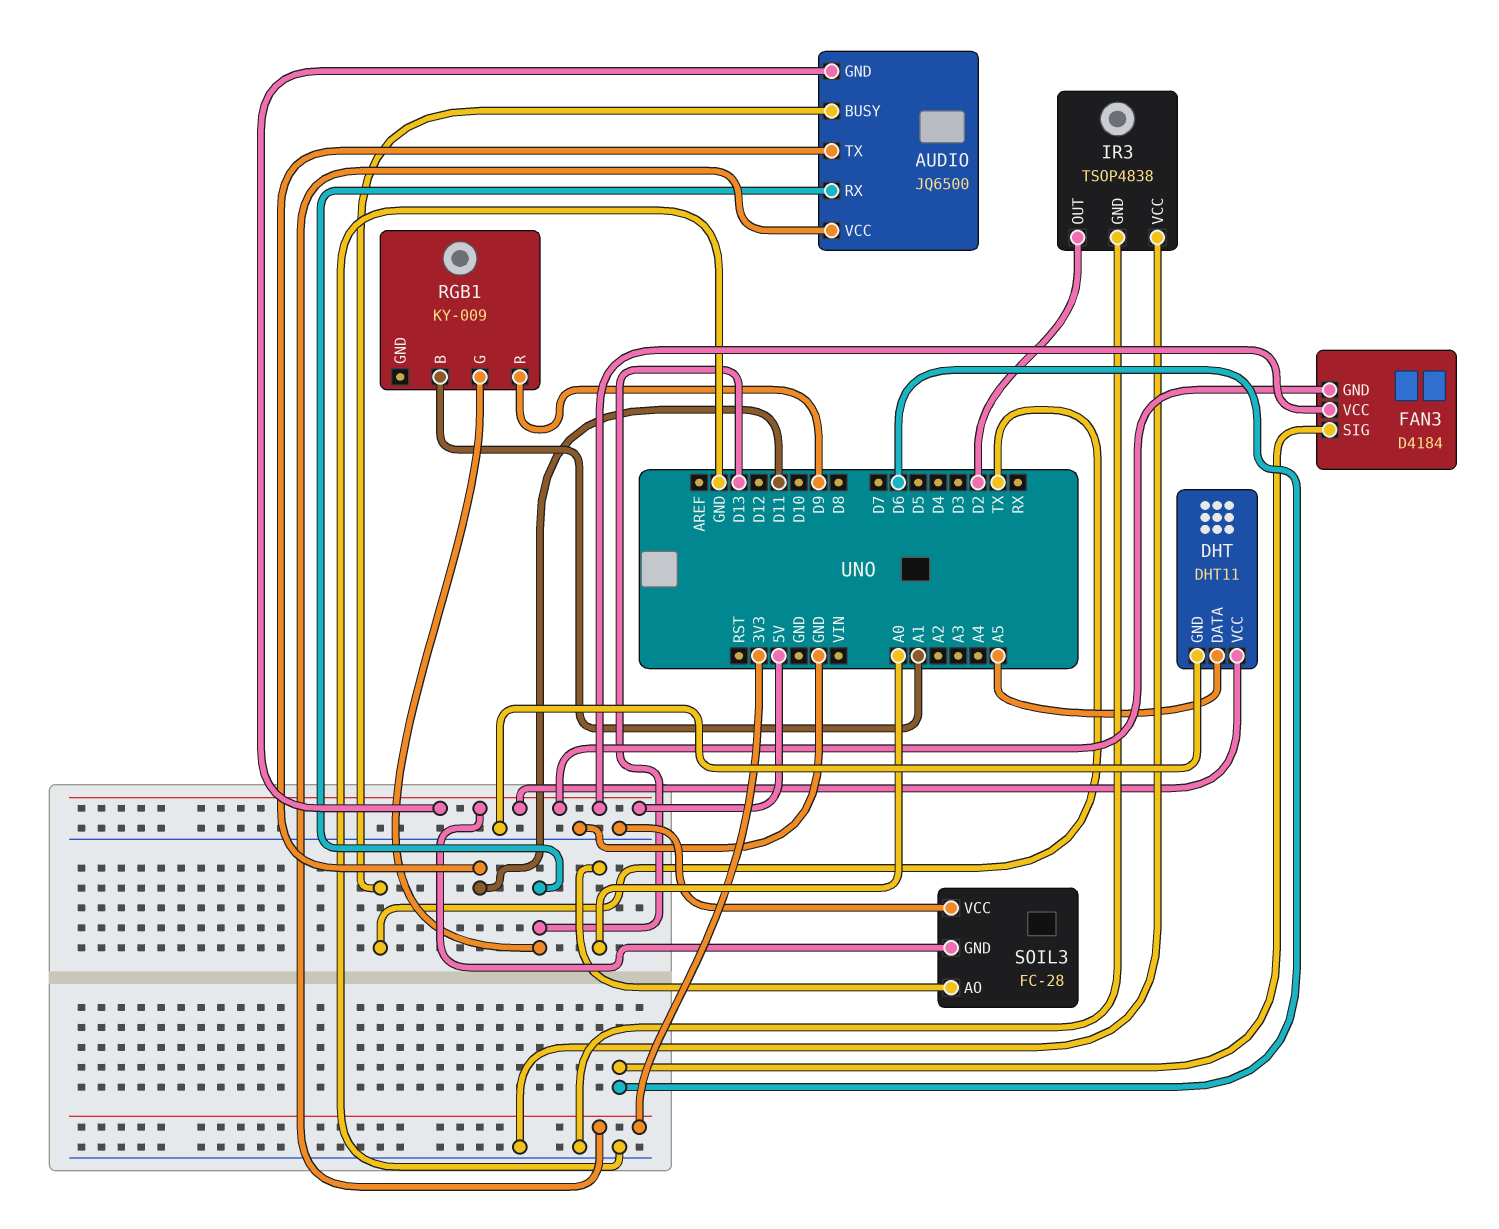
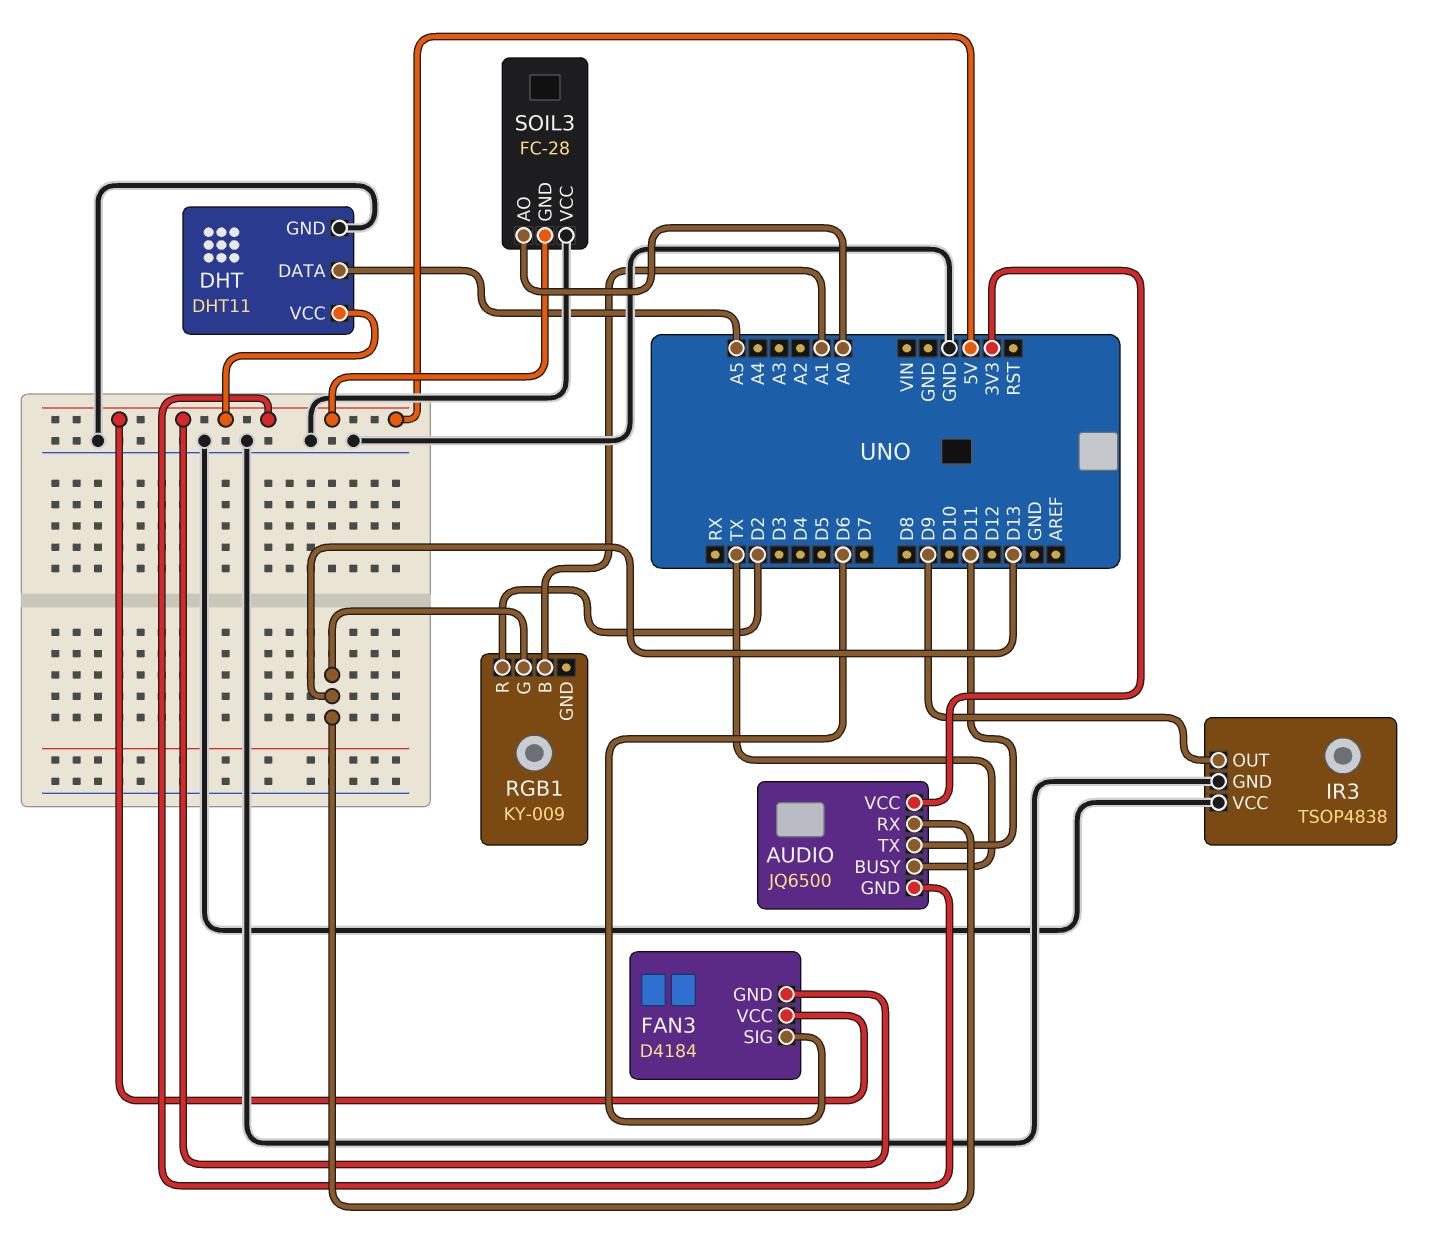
IR3 pin OUT: D2 -> D9
RGB1 pin R: D9 -> D2

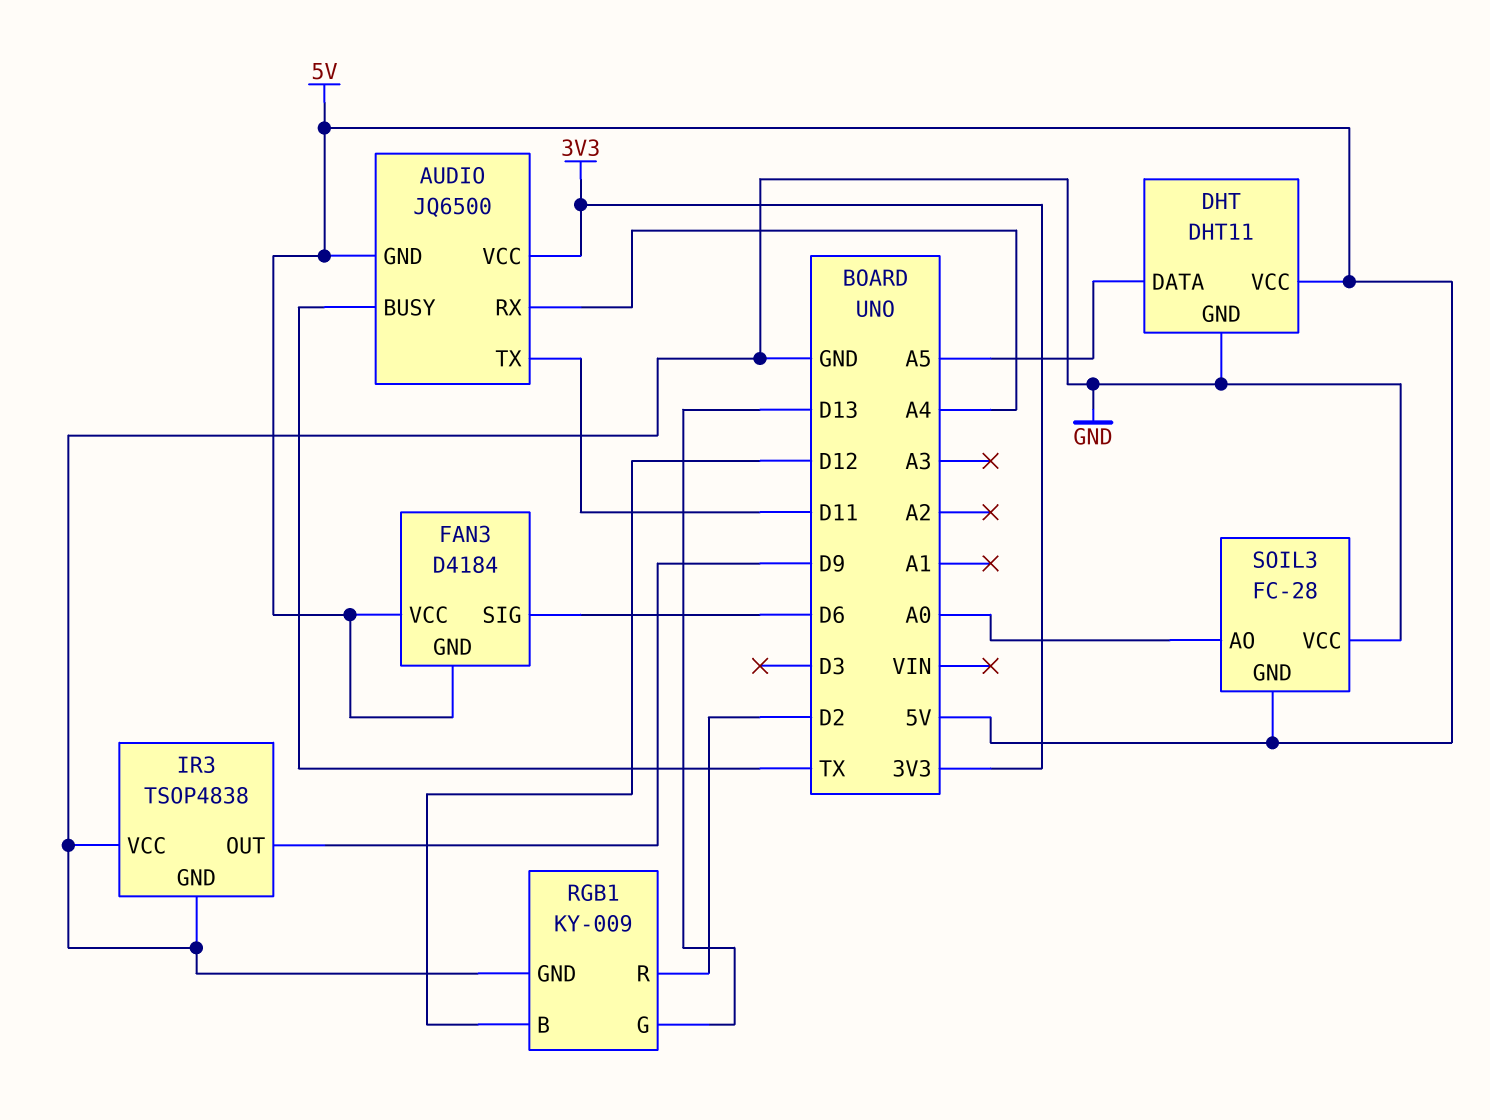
AUDIO pin RX: D13 -> A4
RGB1 pin B: A1 -> D12
RGB1 pin GND: none -> GND

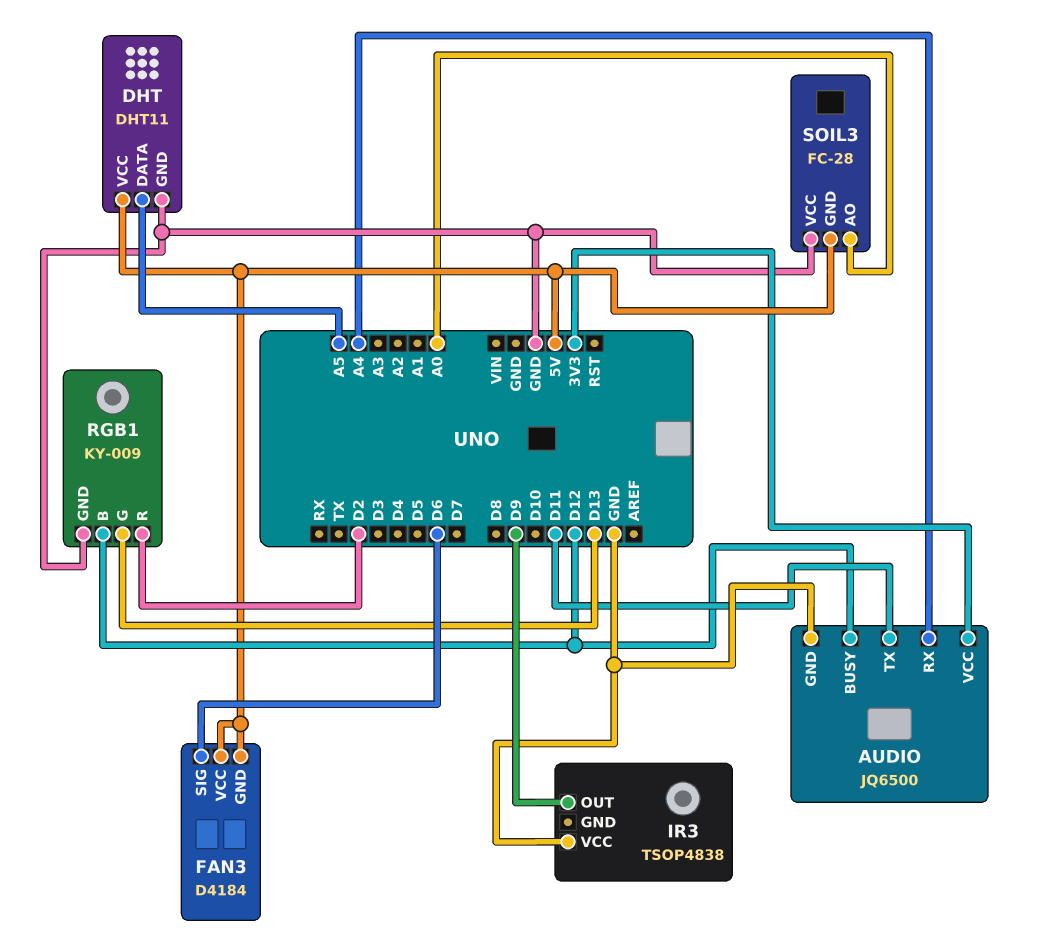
AUDIO pin BUSY: TX -> D12
AUDIO pin GND: 5V -> GND
IR3 pin GND: GND -> none

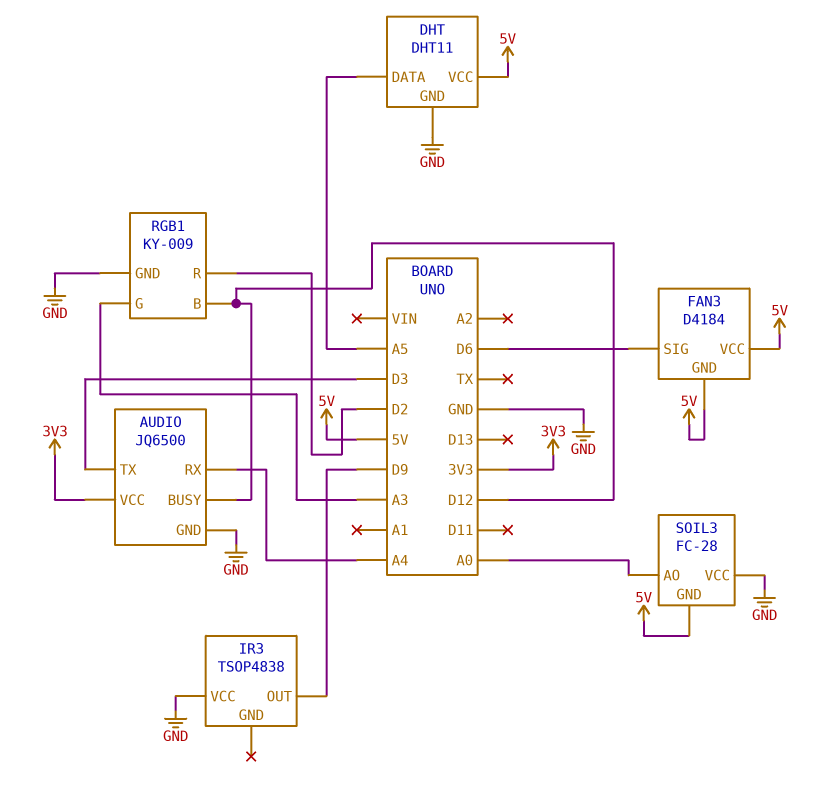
AUDIO pin TX: D11 -> D3
RGB1 pin G: D13 -> A3

